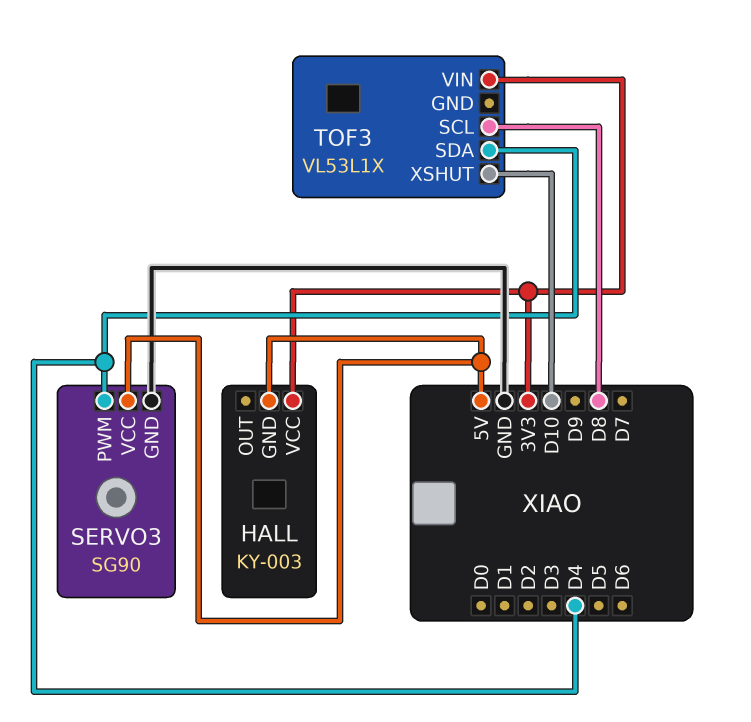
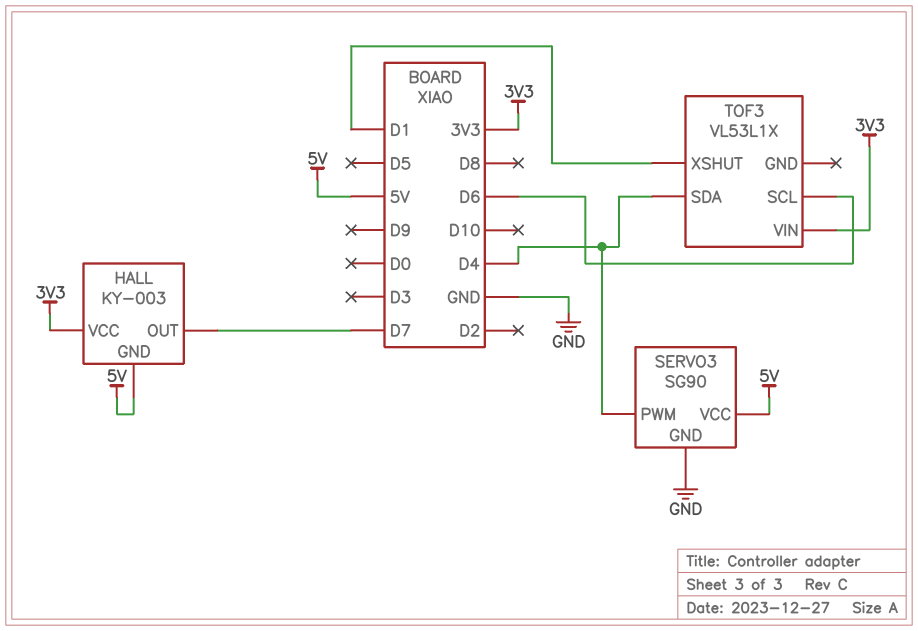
HALL pin OUT: none -> D7
TOF3 pin SCL: D8 -> D6
TOF3 pin XSHUT: D10 -> D1

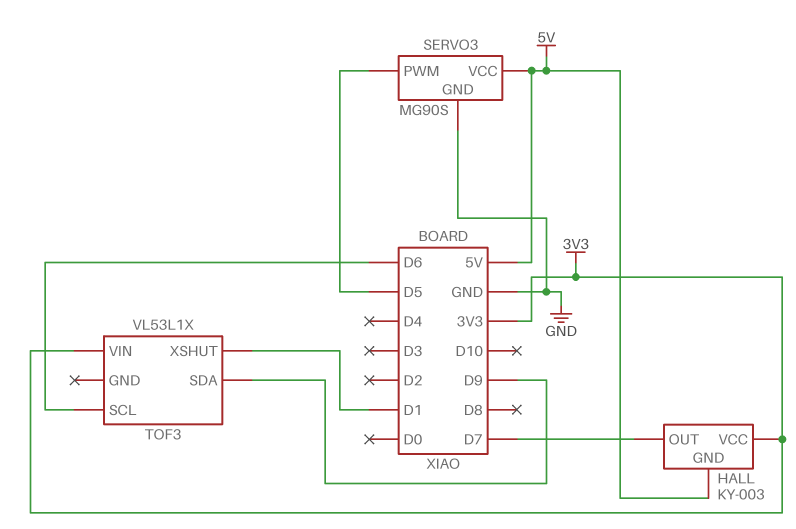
SERVO3: SG90 -> MG90S
SERVO3 pin PWM: D4 -> D5
TOF3 pin SDA: D4 -> D9

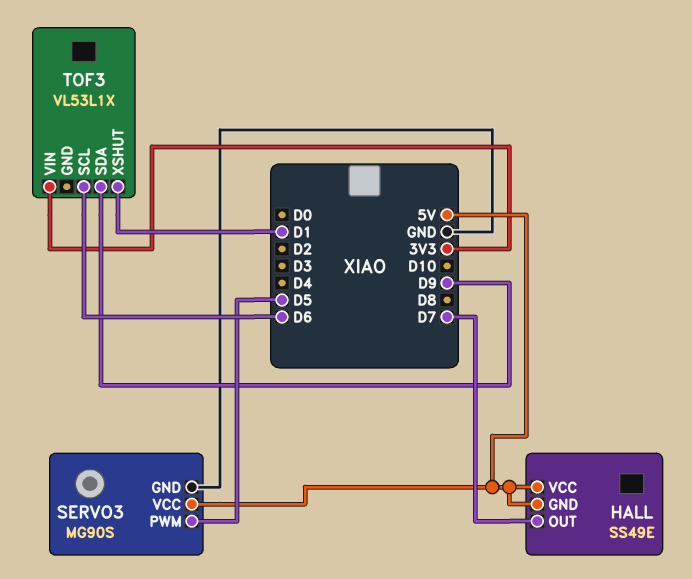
HALL: KY-003 -> SS49E
HALL pin VCC: 3V3 -> 5V

